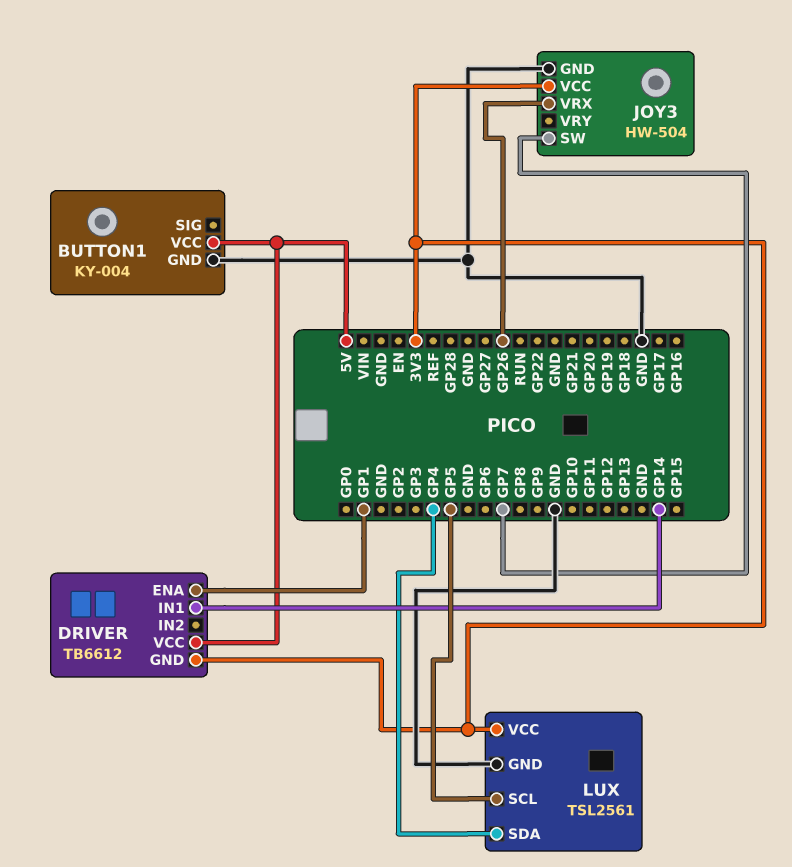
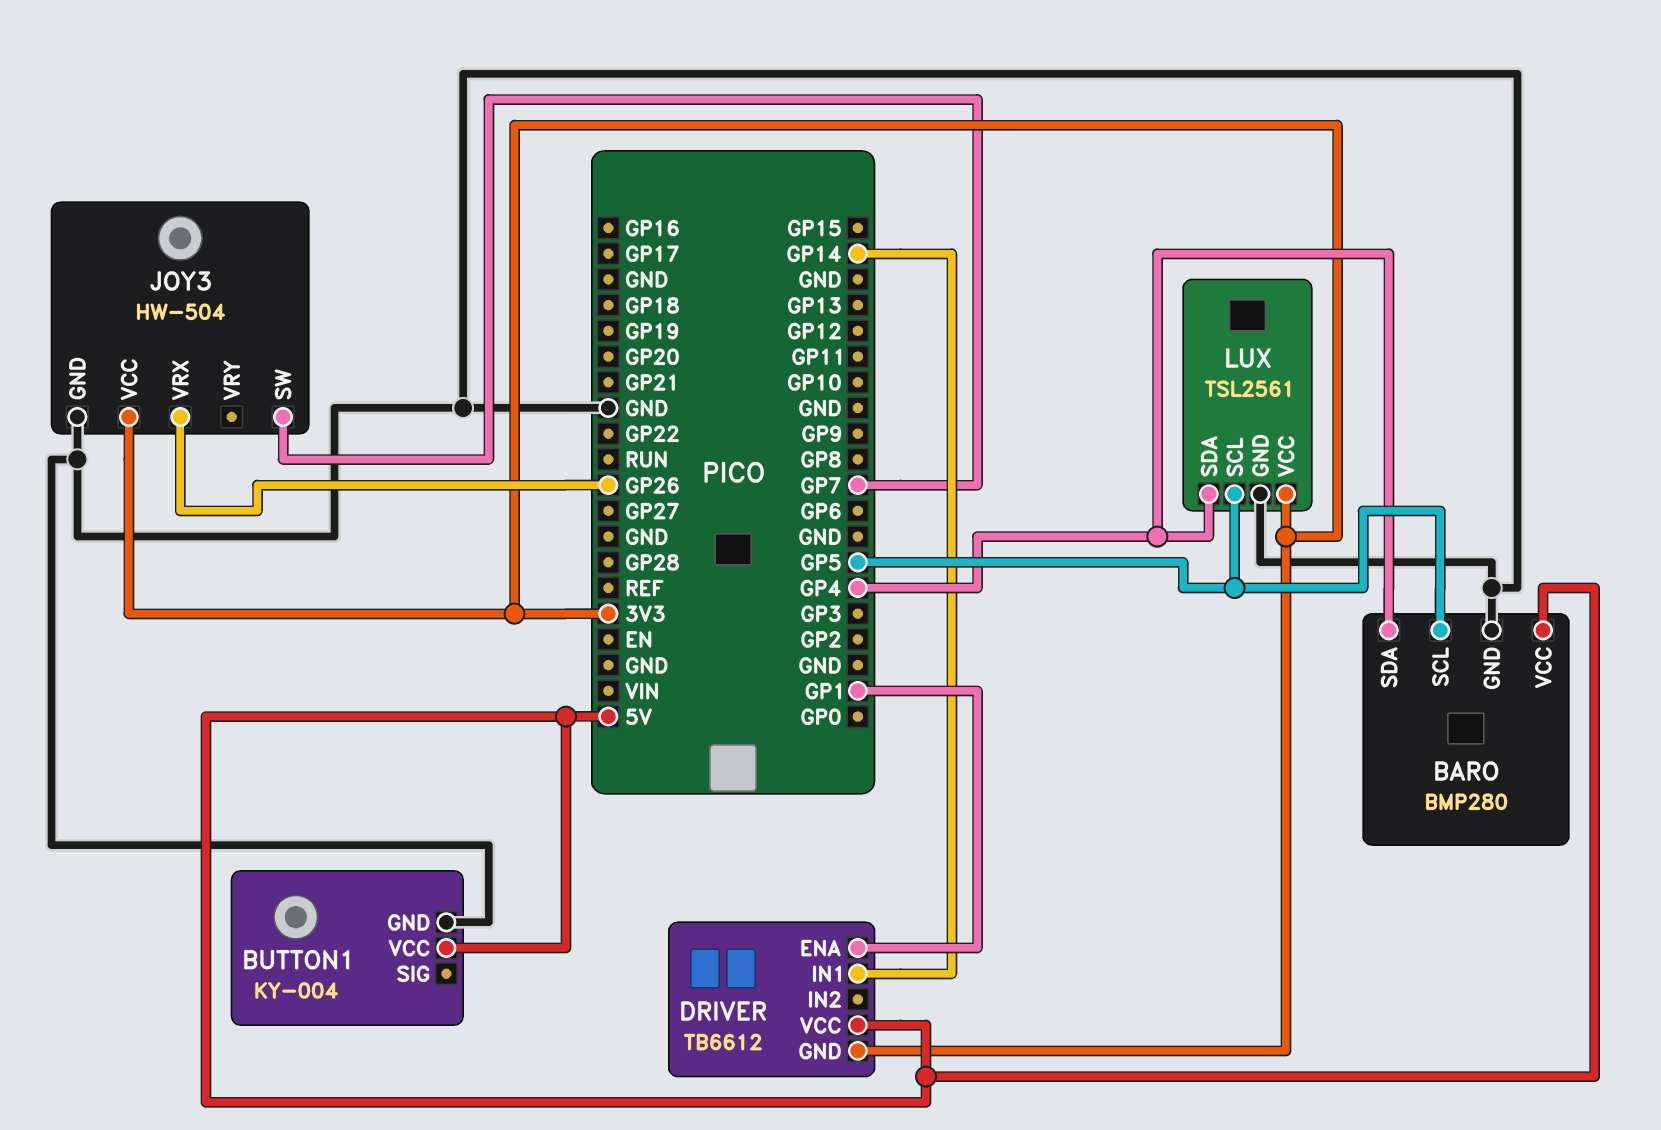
BARO: none -> BMP280
BARO pin GND: none -> GND
BARO pin SCL: none -> GP5
BARO pin SDA: none -> GP4
BARO pin VCC: none -> 5V

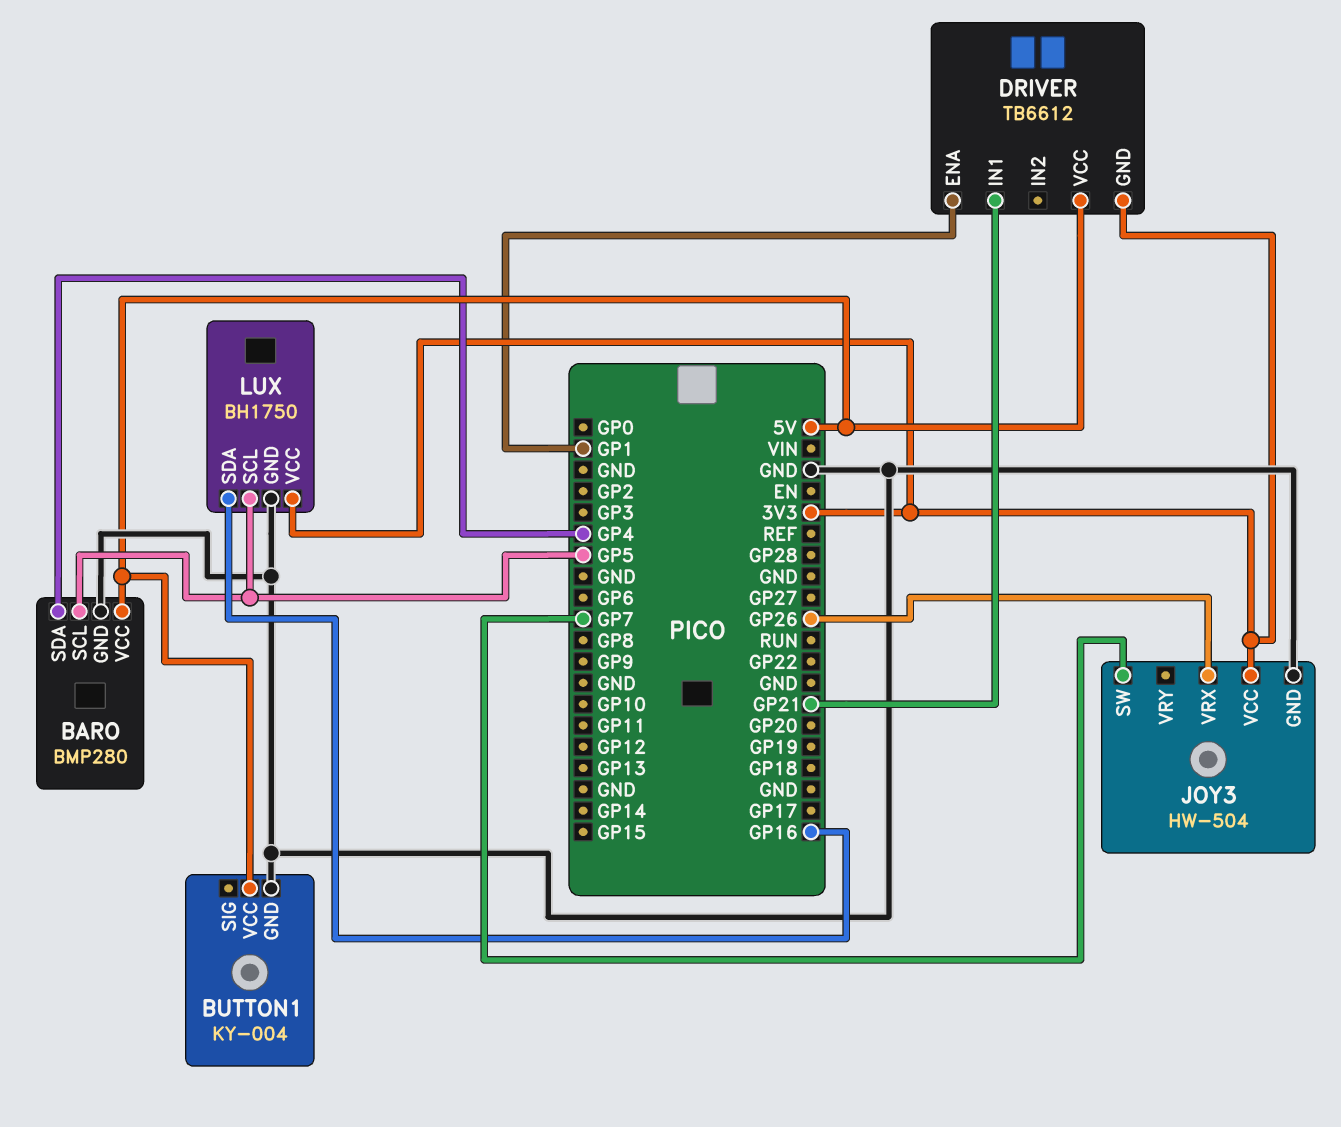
DRIVER pin IN1: GP14 -> GP21
LUX: TSL2561 -> BH1750
LUX pin SDA: GP4 -> GP16

